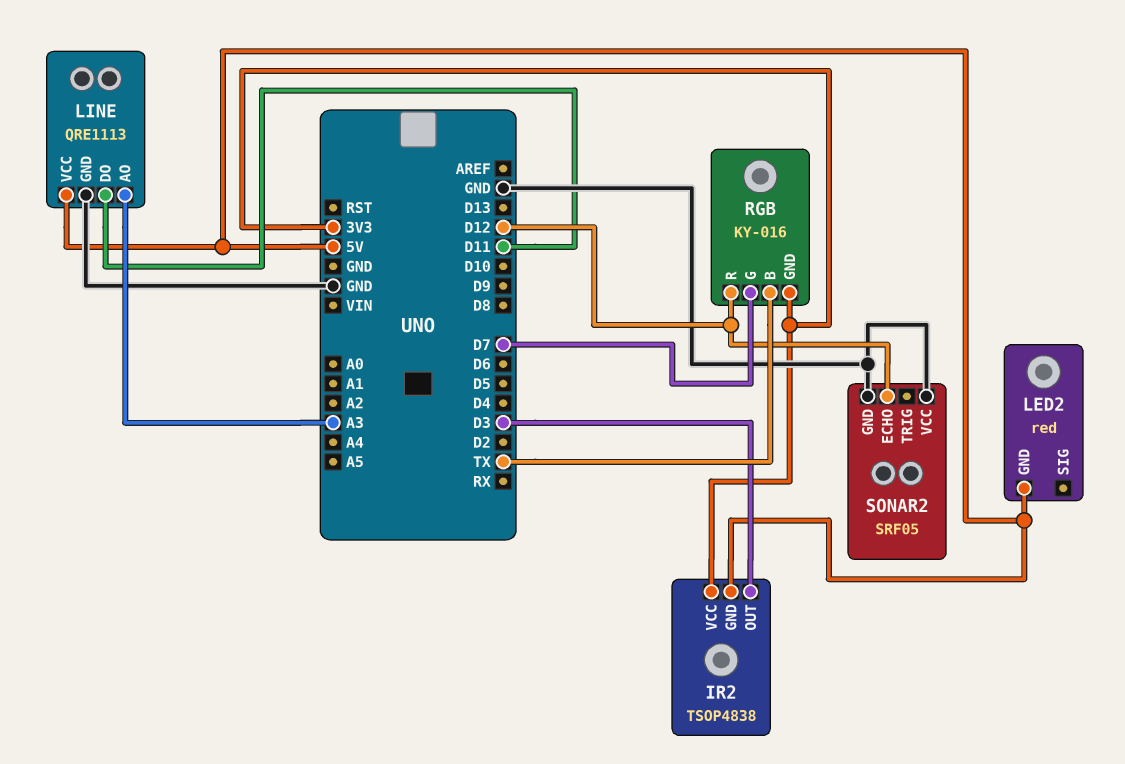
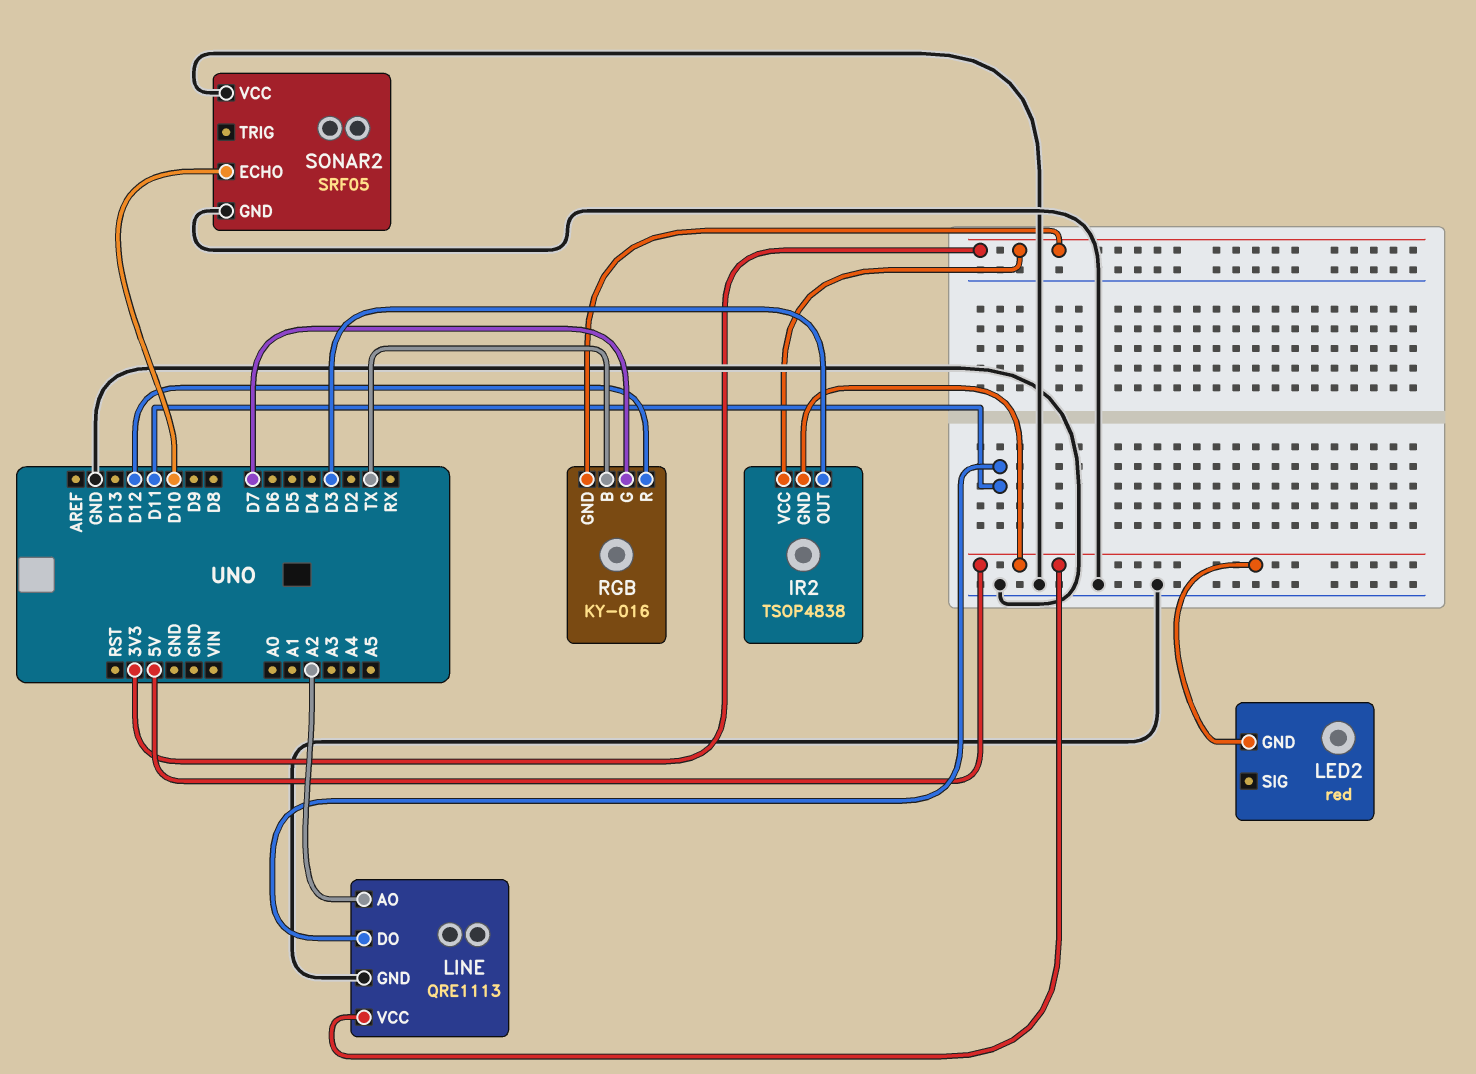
LINE pin AO: A3 -> A2
SONAR2 pin ECHO: D12 -> D10

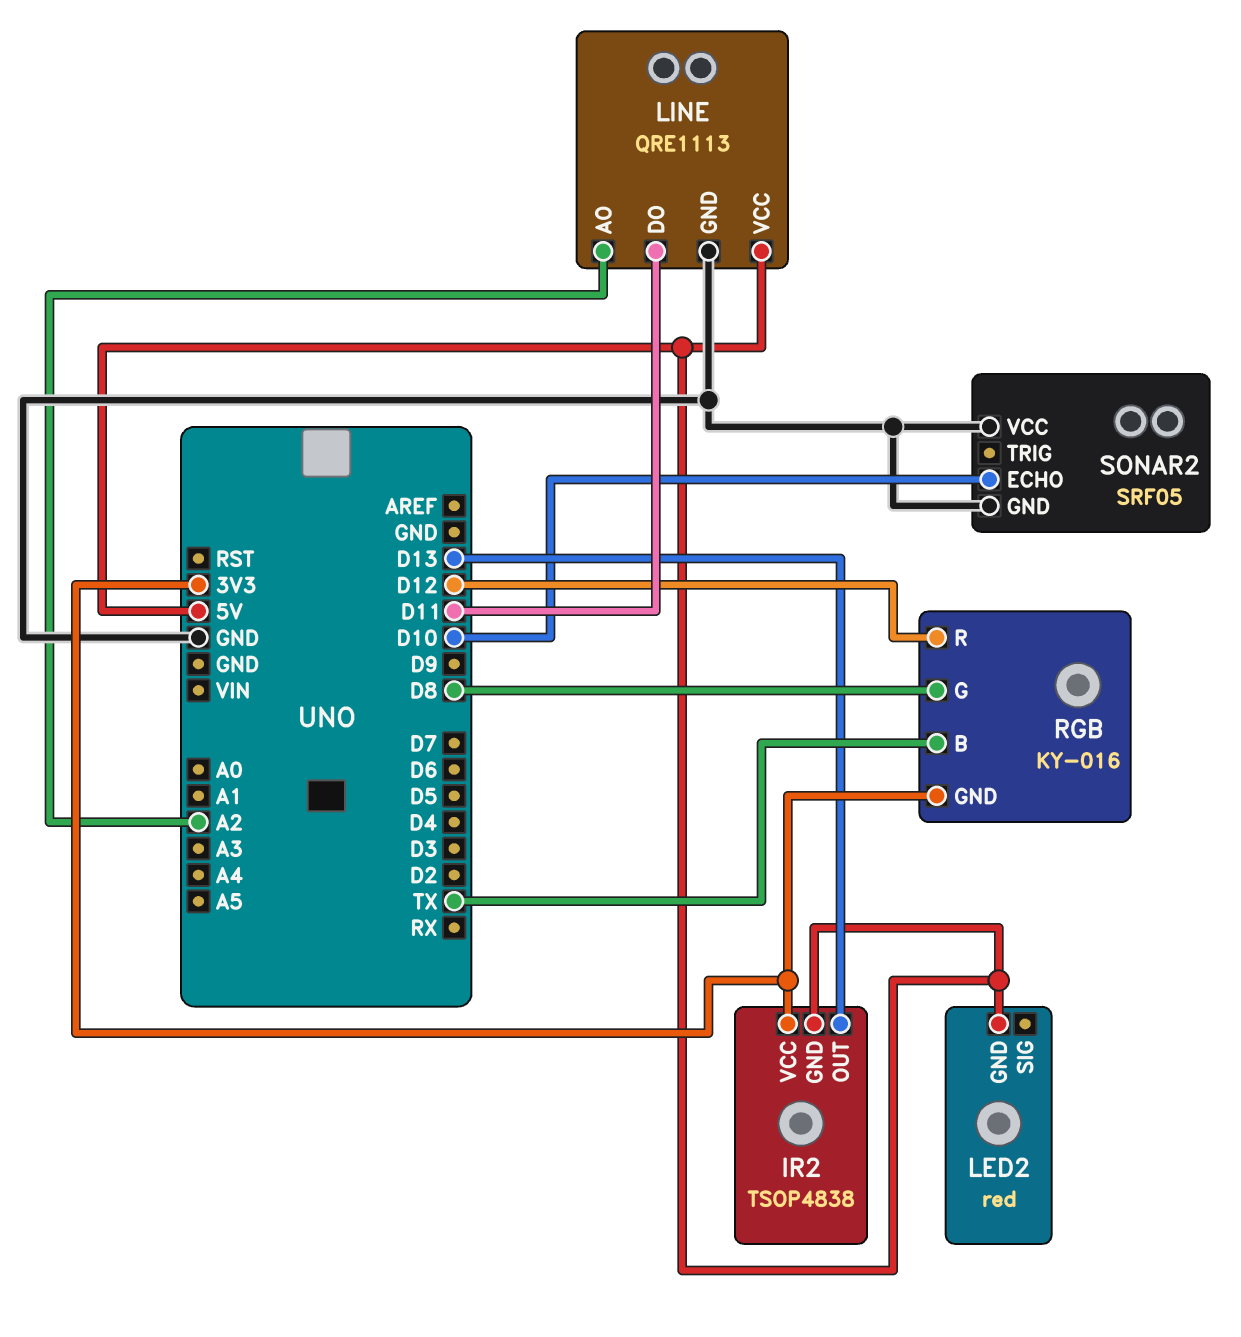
IR2 pin OUT: D3 -> D13
RGB pin G: D7 -> D8

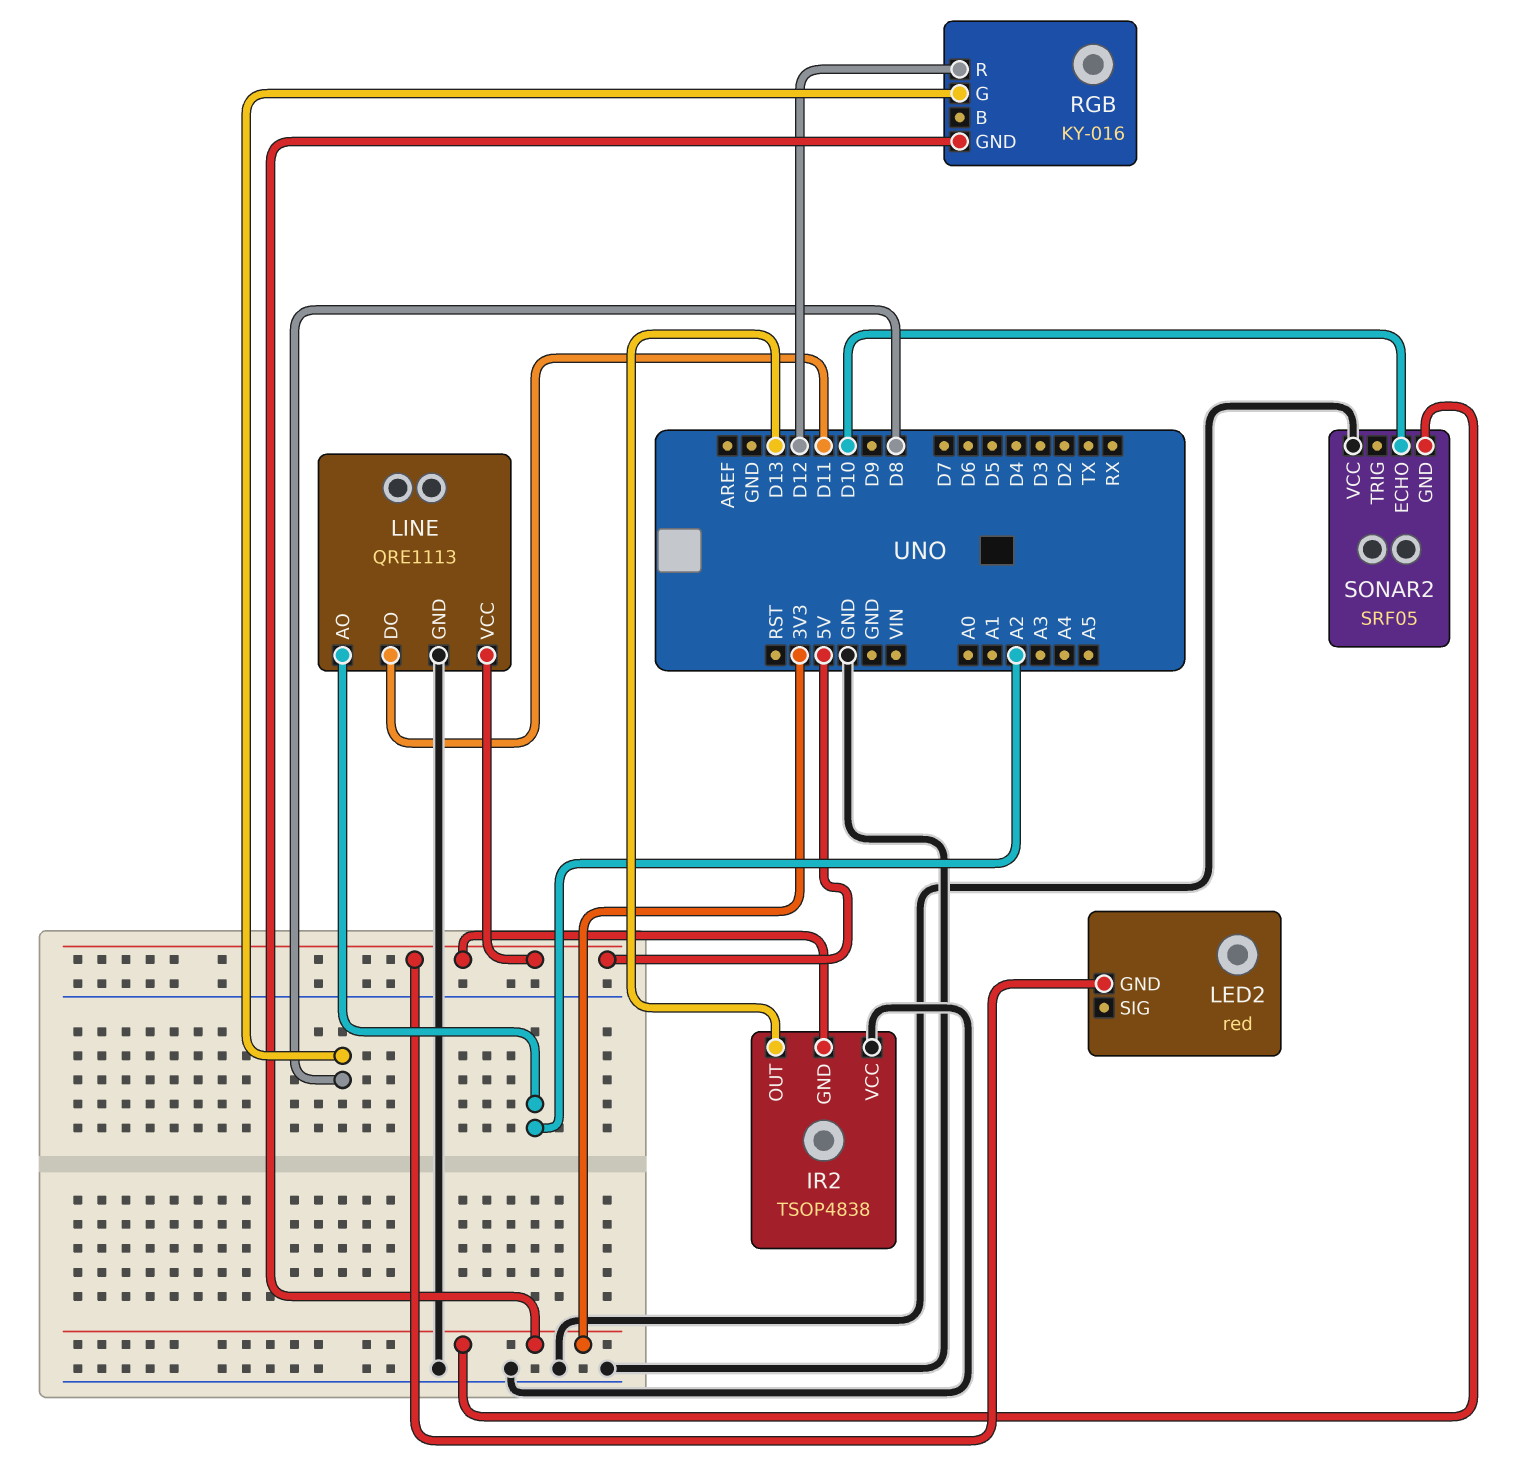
IR2 pin VCC: 3V3 -> GND
RGB pin B: TX -> none
SONAR2 pin GND: GND -> 3V3

